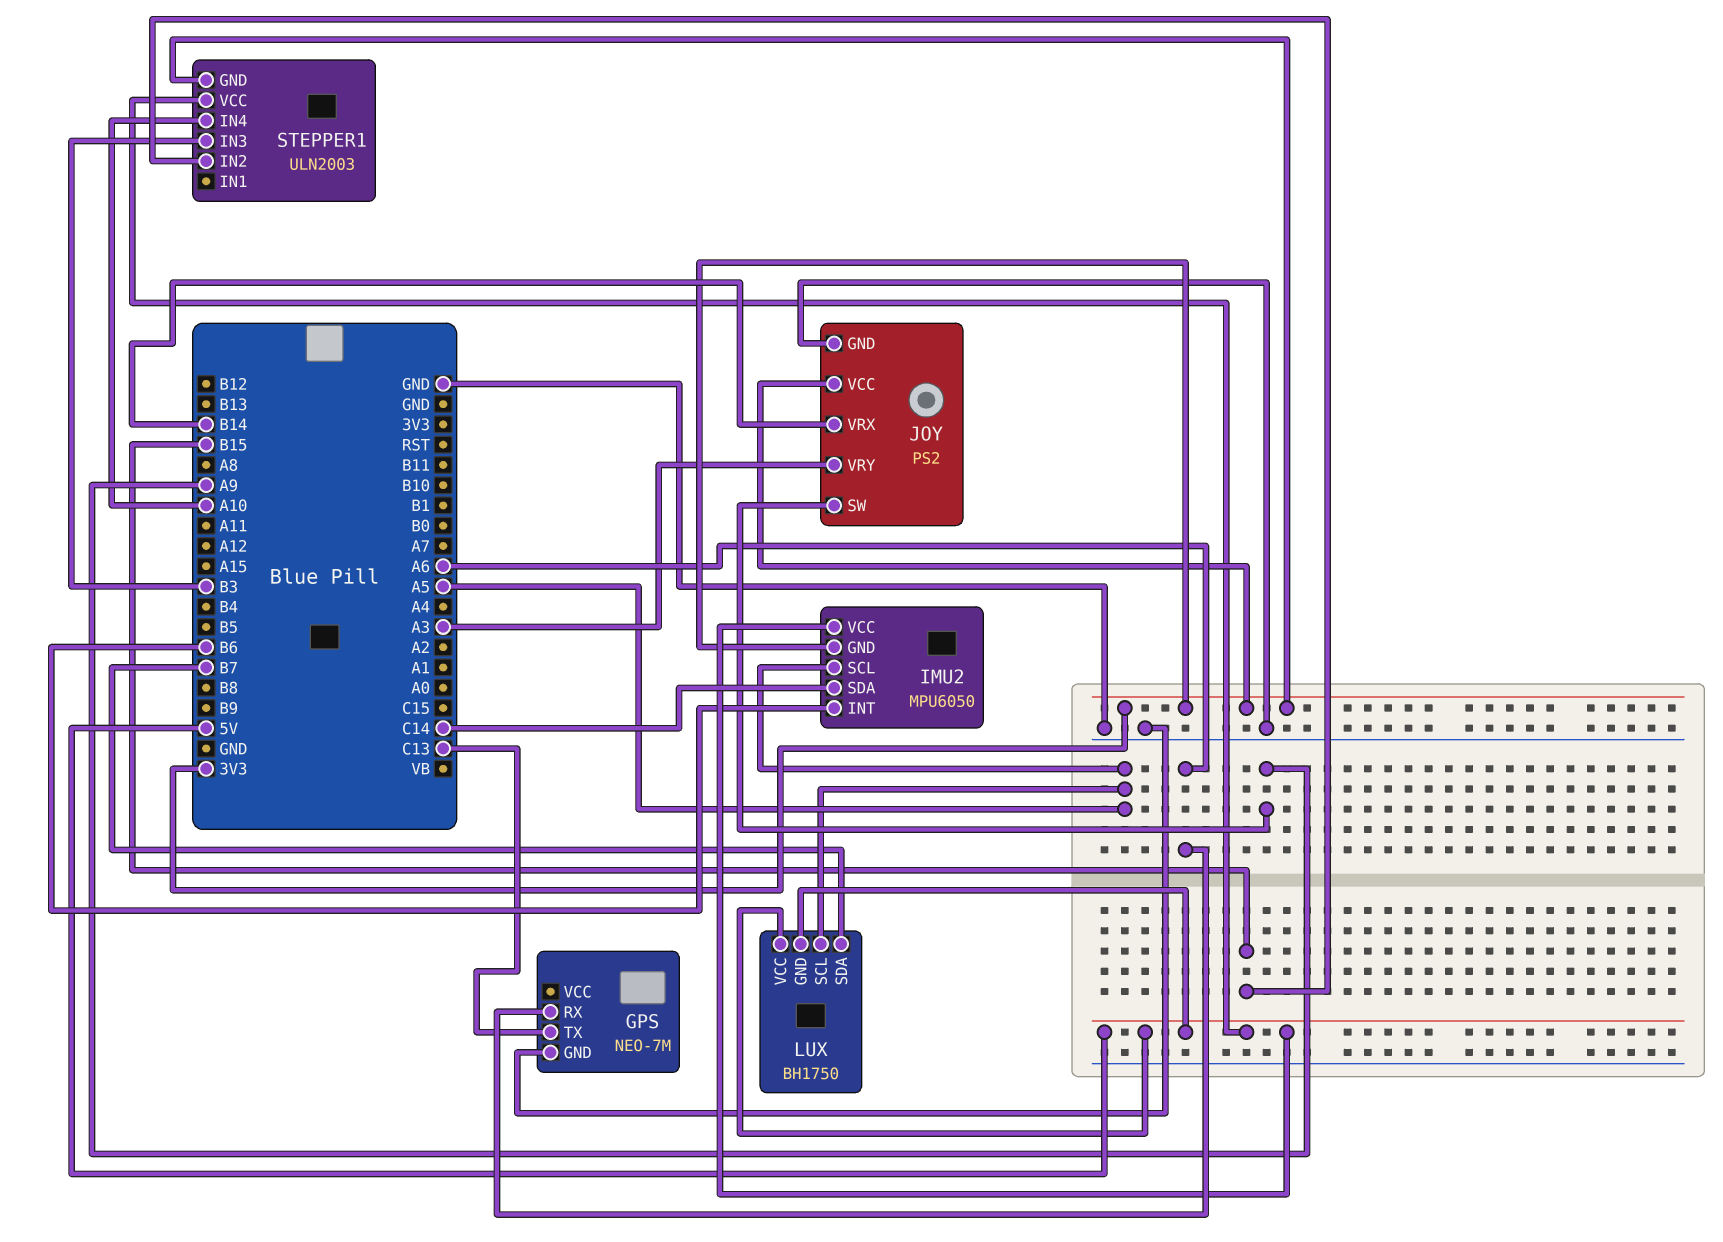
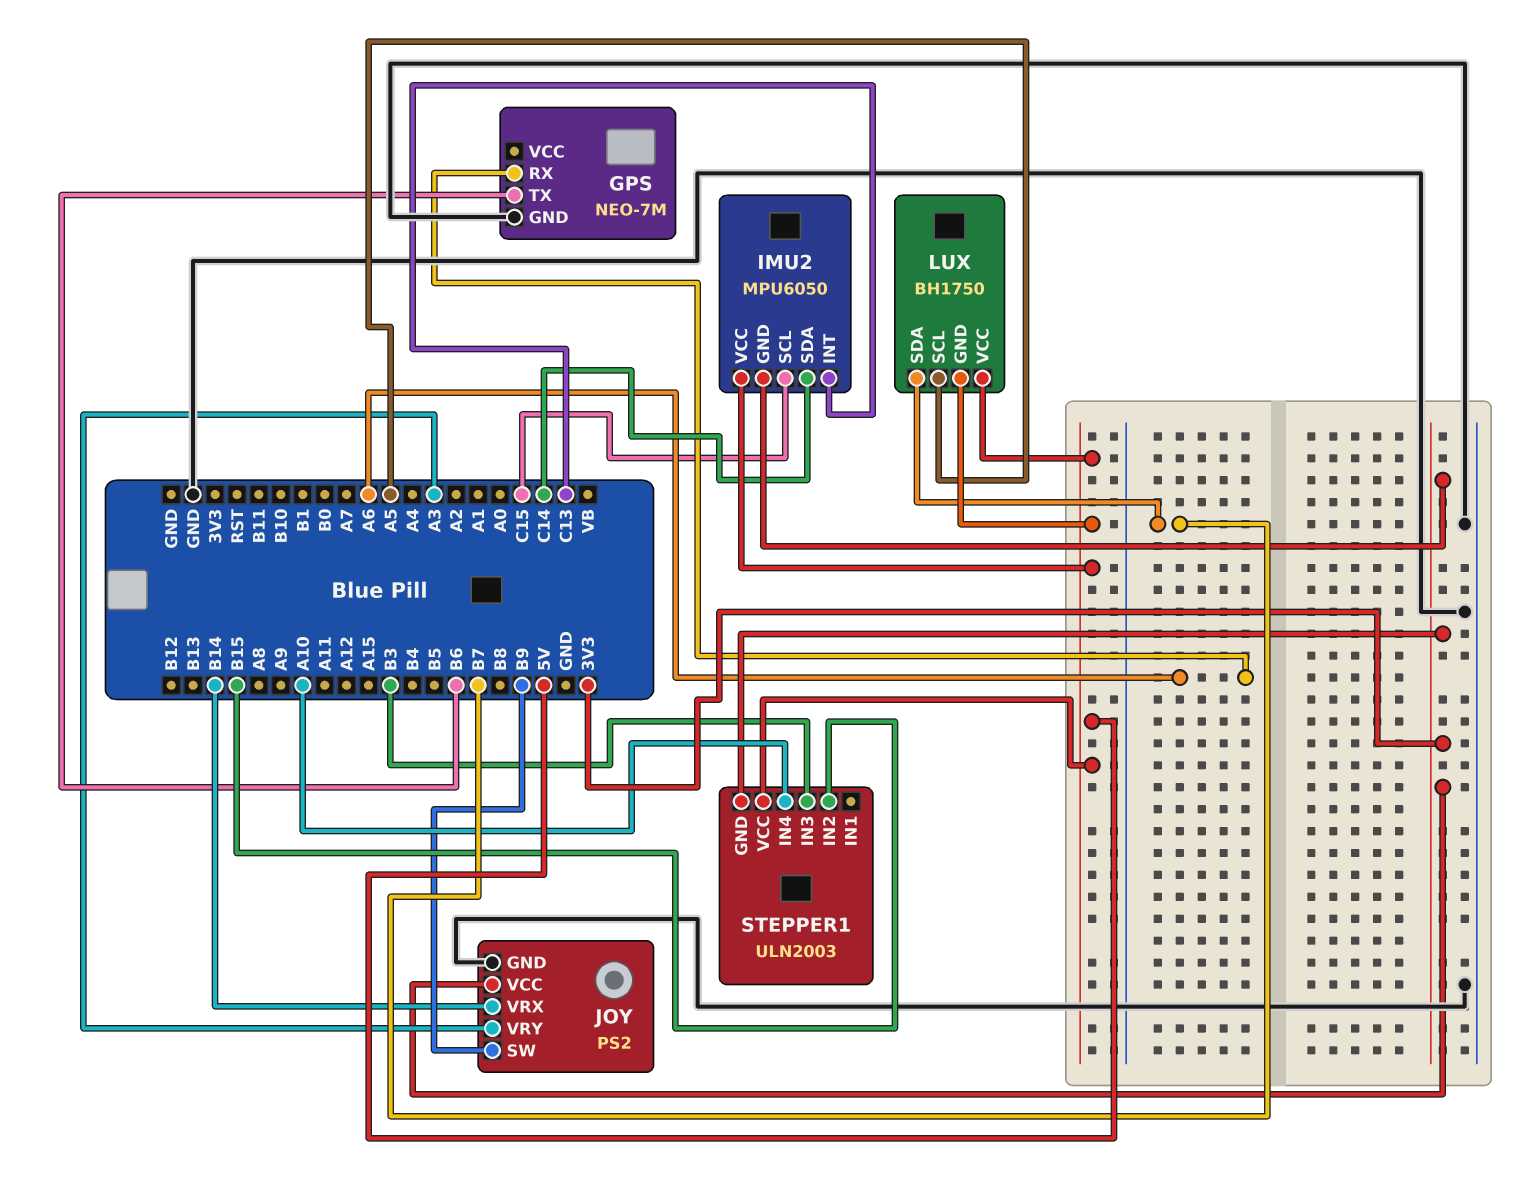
GPS pin TX: C13 -> B6
IMU2 pin INT: B6 -> C13
IMU2 pin SCL: A5 -> C15
JOY pin SW: A9 -> B9

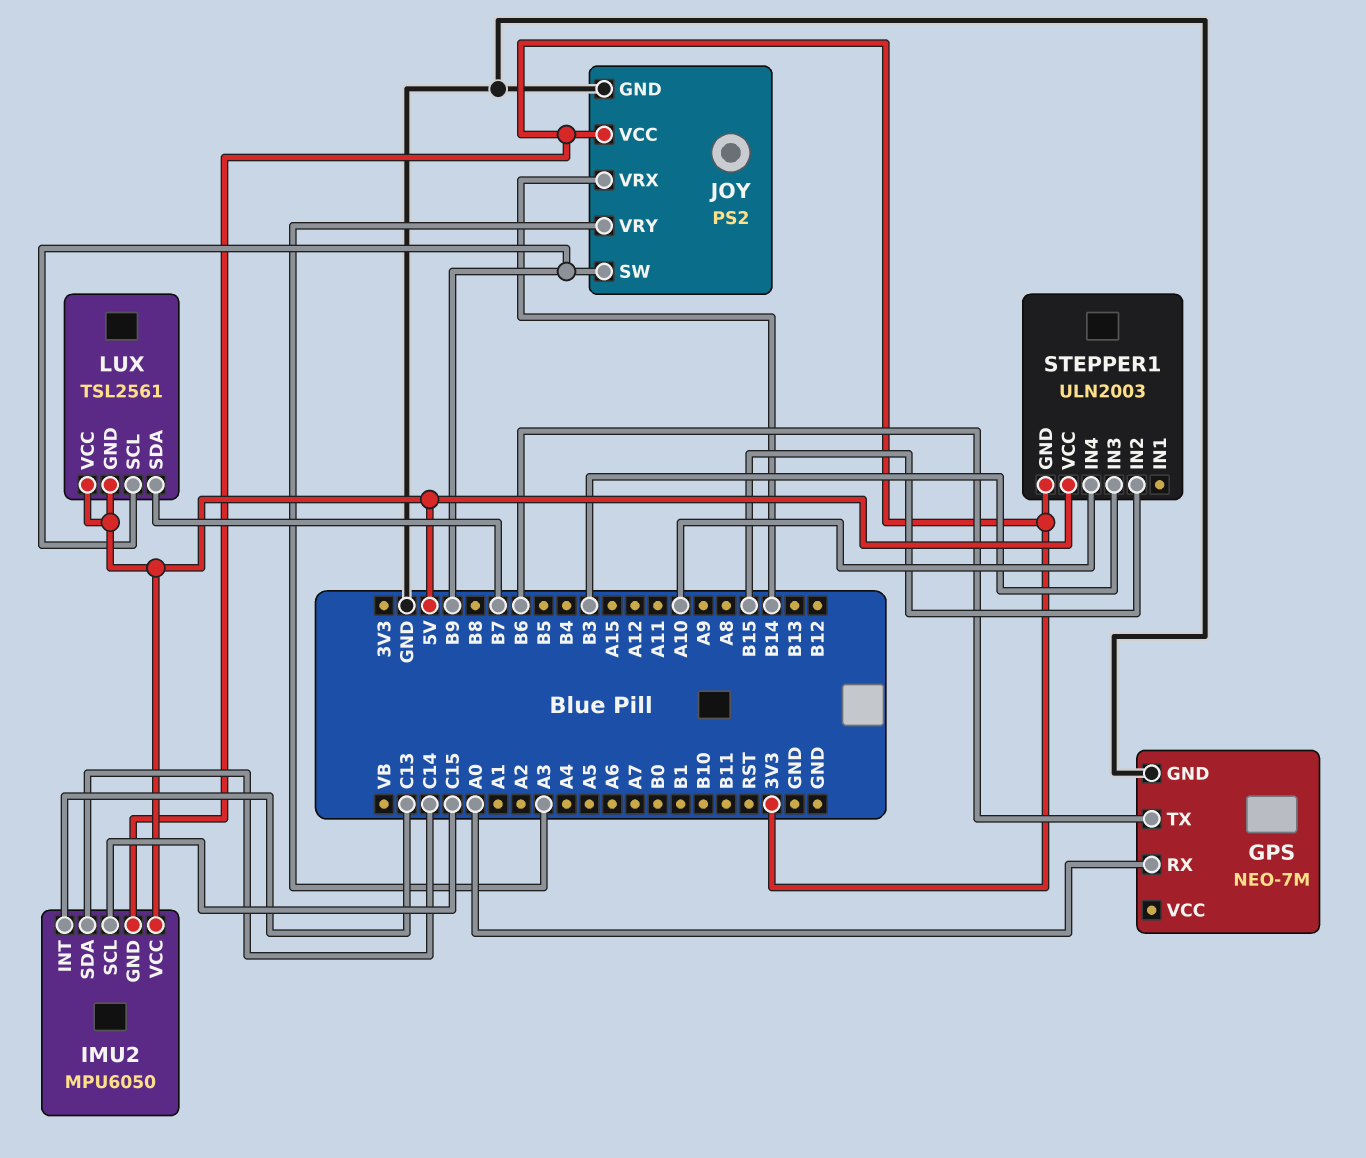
GPS pin RX: A6 -> A0
LUX: BH1750 -> TSL2561
LUX pin SCL: A5 -> B9

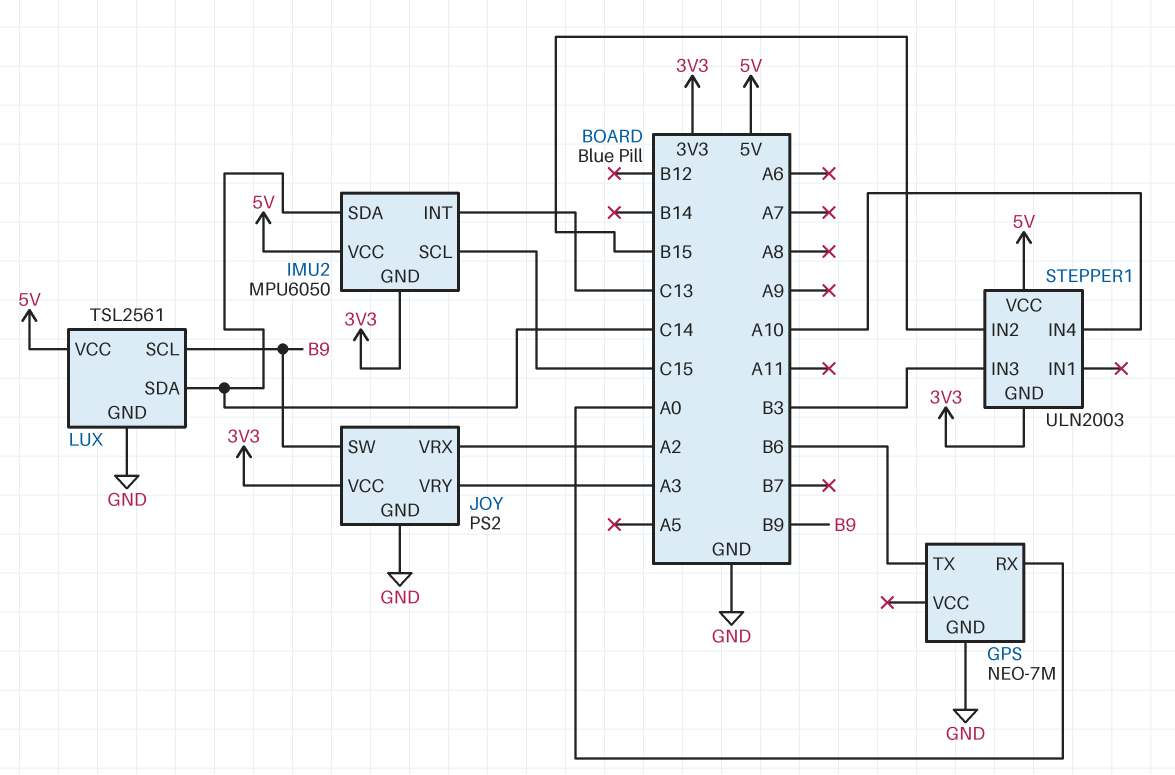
JOY pin VRX: B14 -> A2
LUX pin GND: 5V -> GND
LUX pin SDA: B7 -> C14

